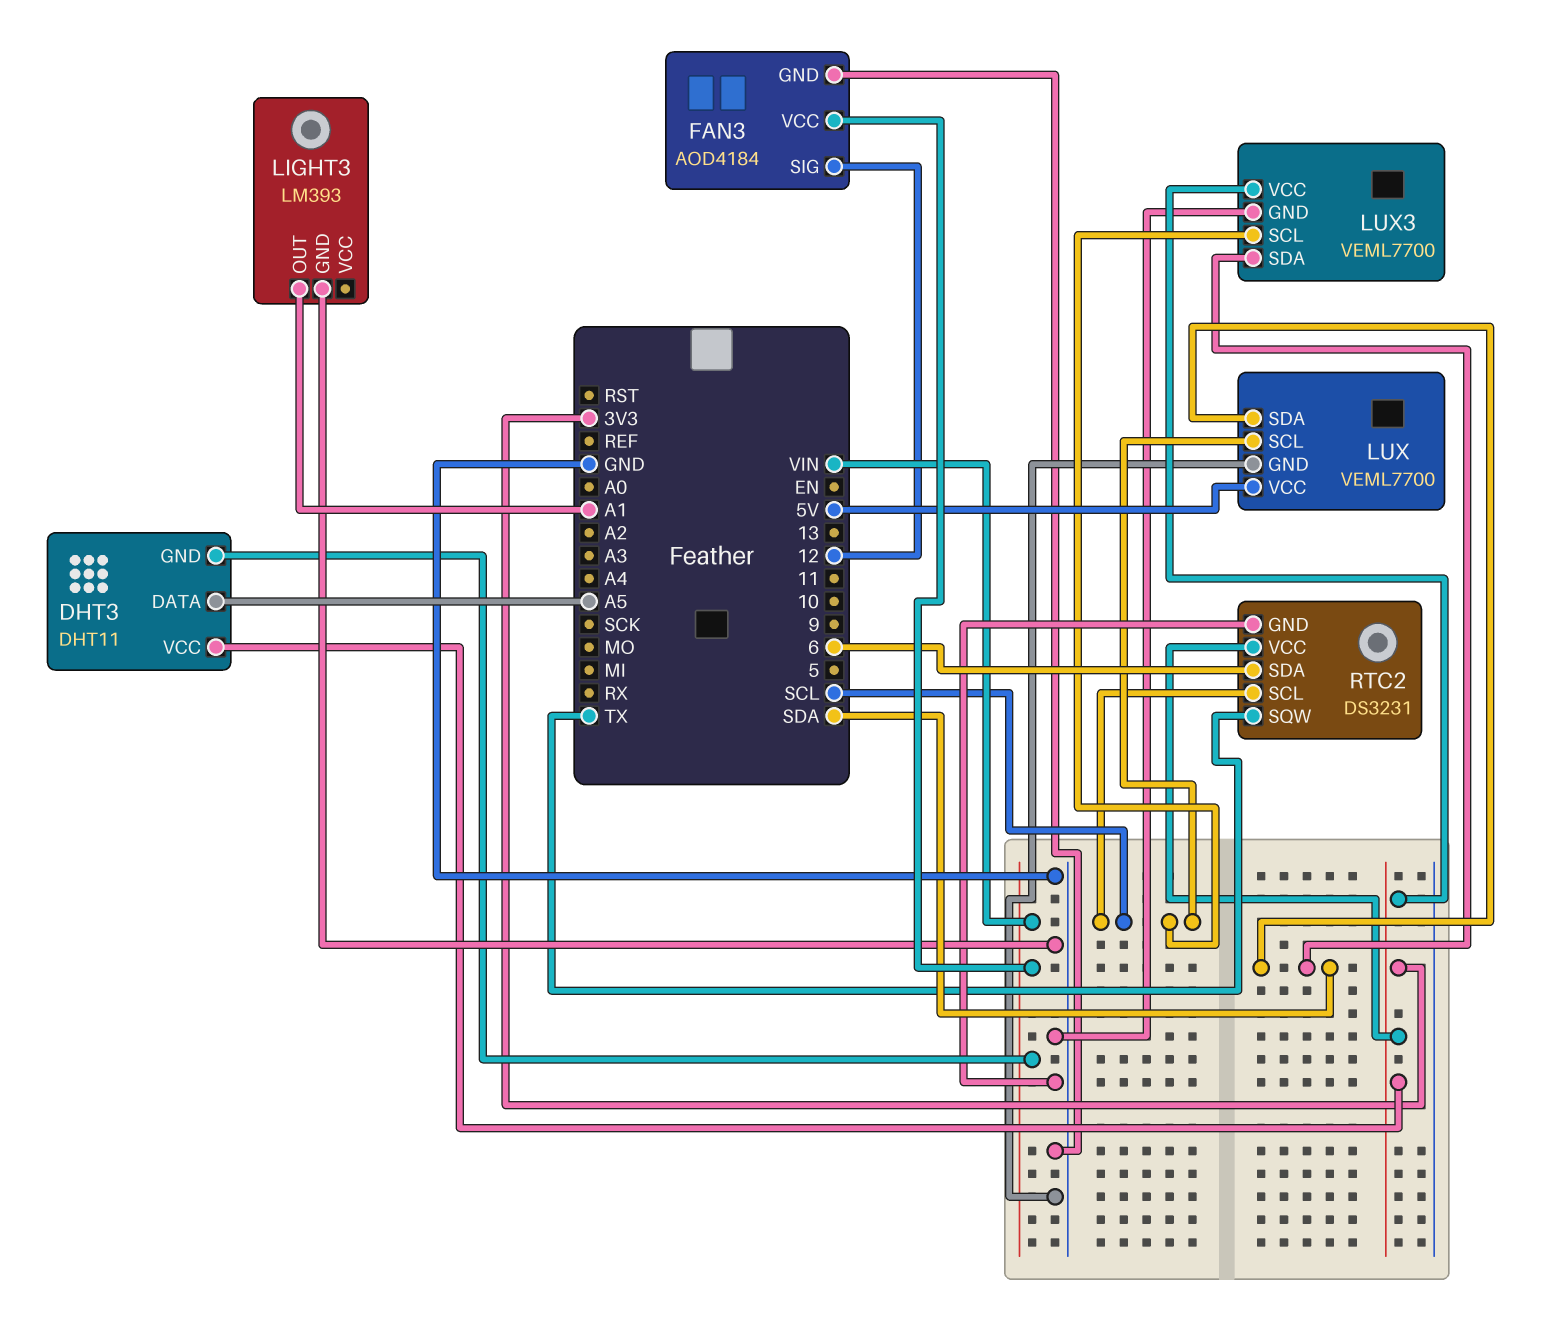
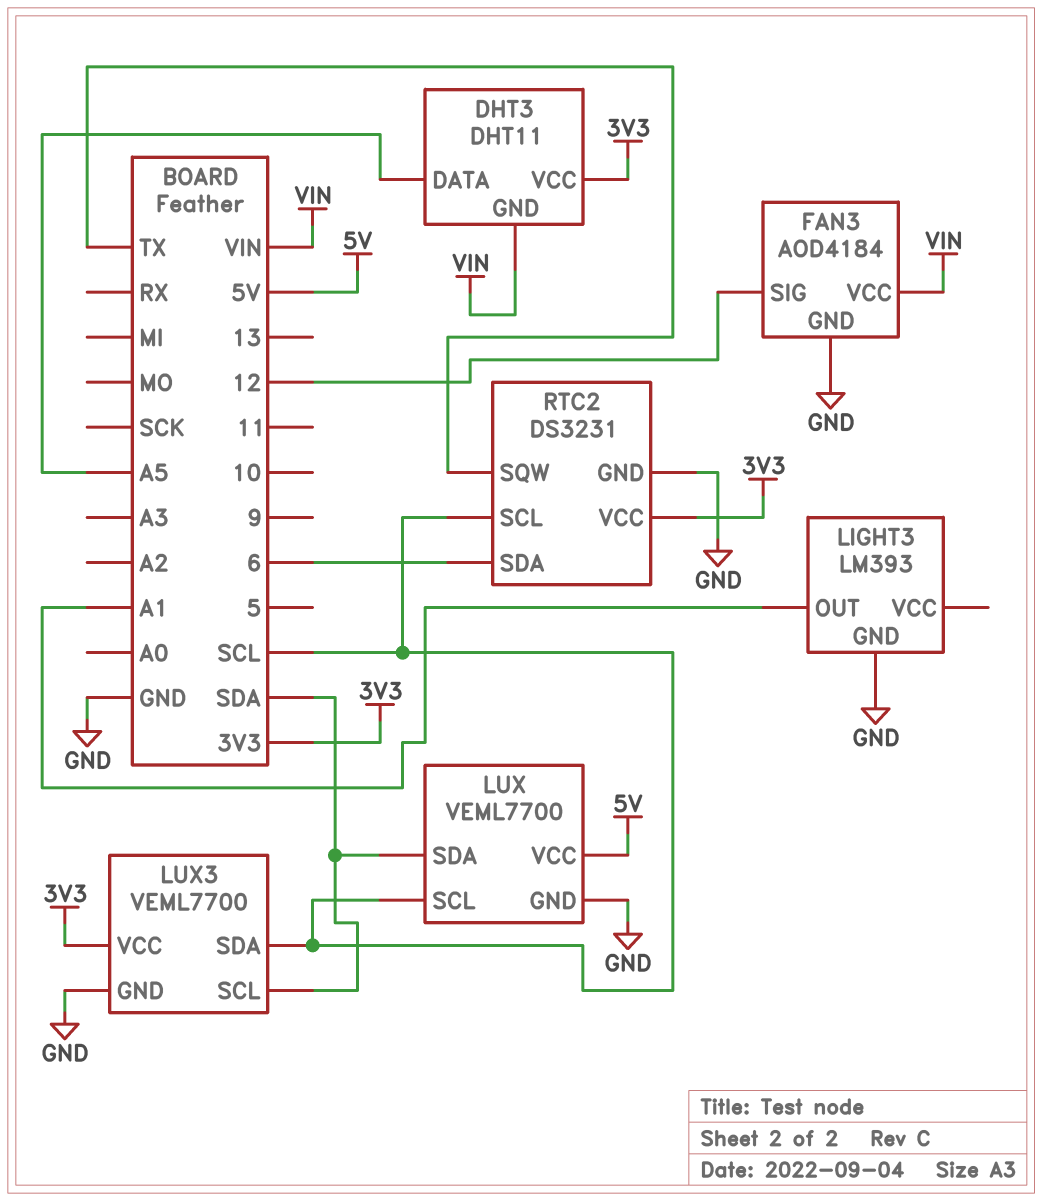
LUX3 pin SCL: SCL -> SDA
LUX3 pin SDA: SDA -> SCL

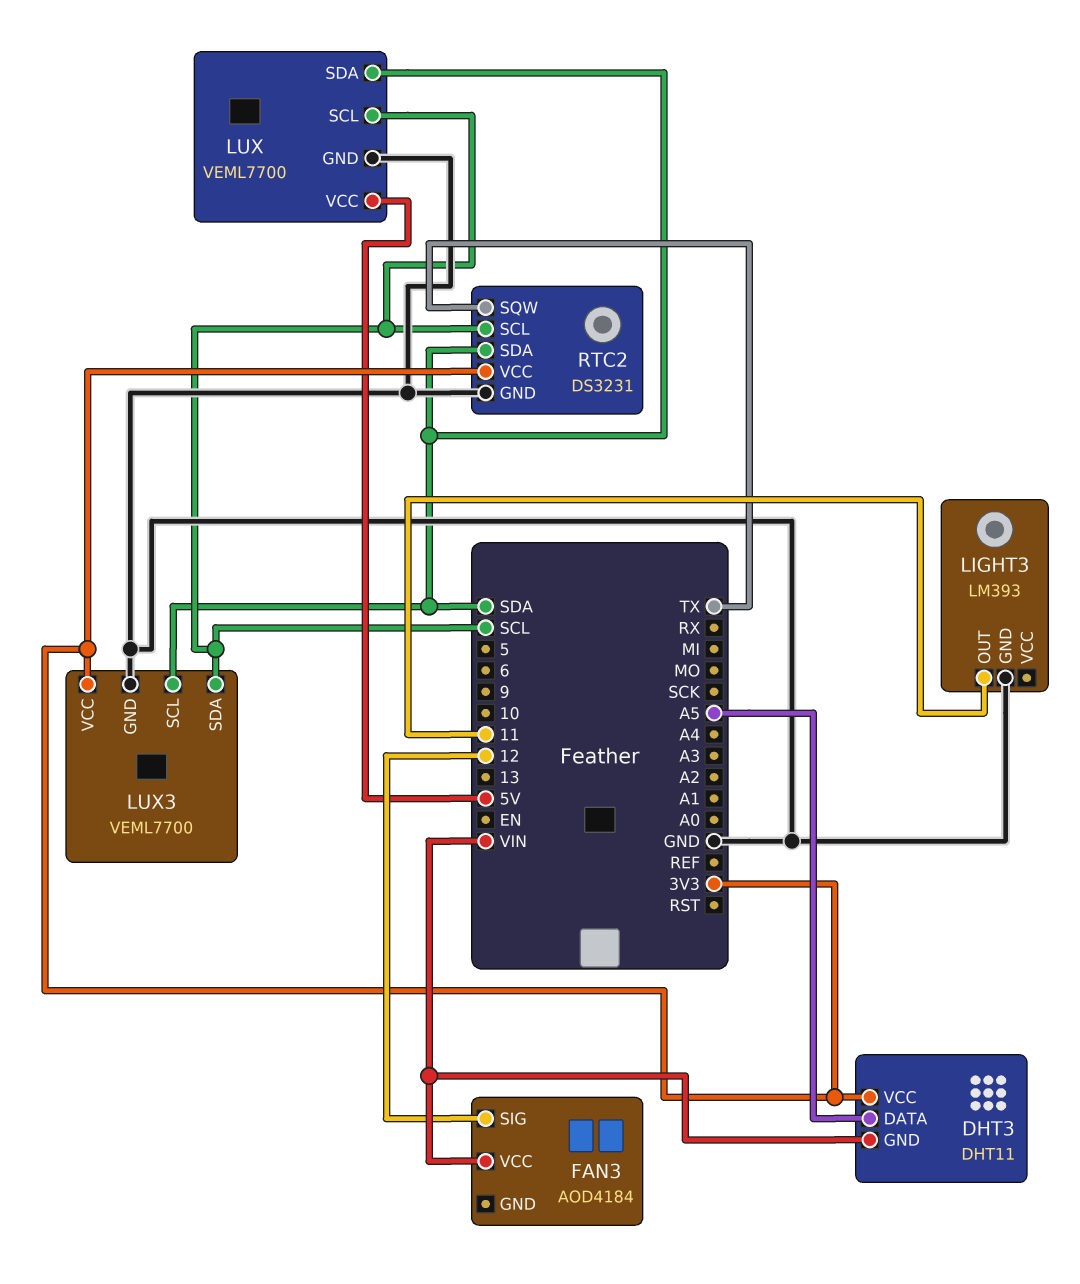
FAN3 pin GND: GND -> none
LIGHT3 pin OUT: A1 -> 11
RTC2 pin SDA: 6 -> SDA

